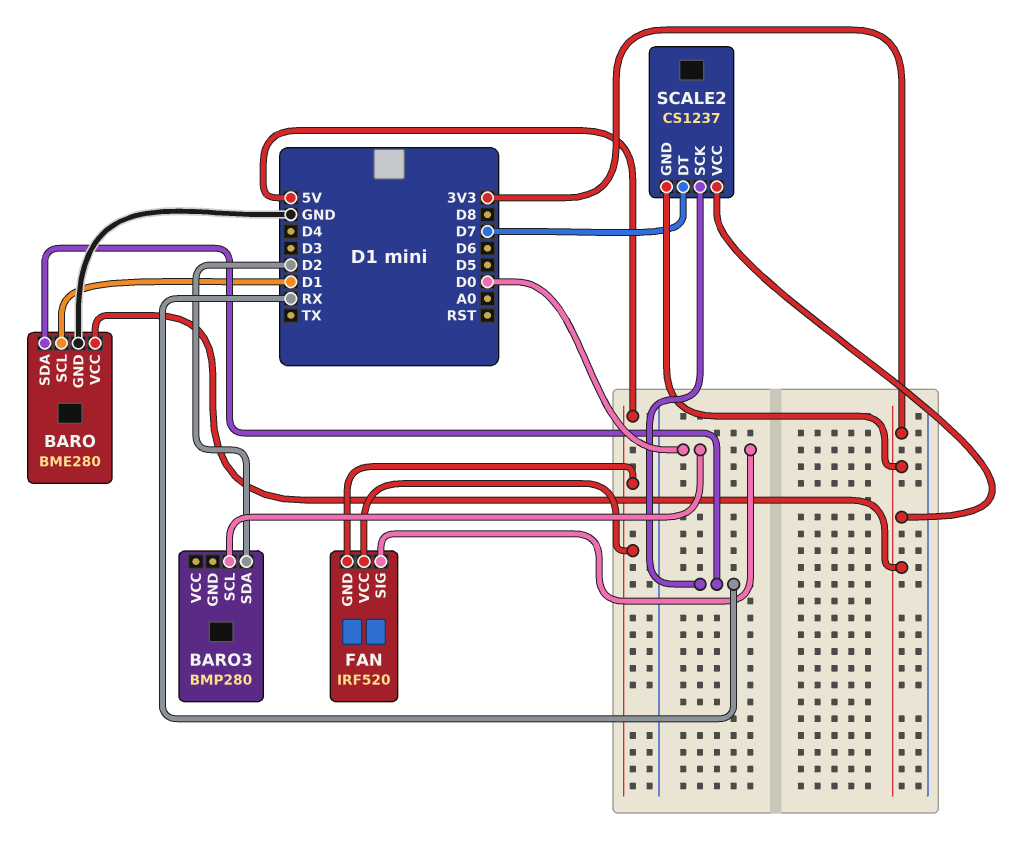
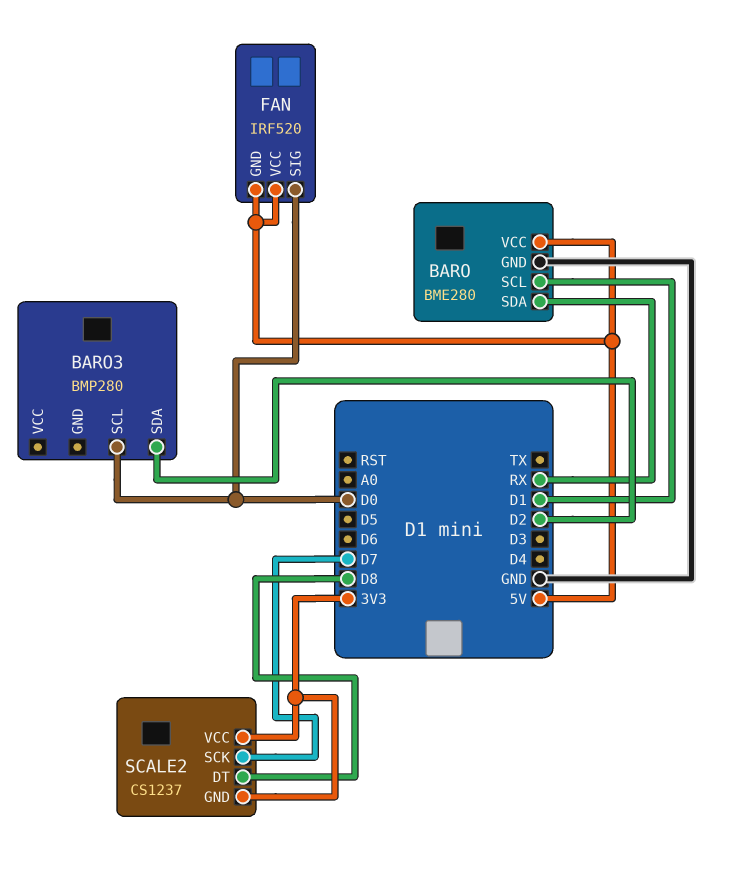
BARO pin VCC: 3V3 -> 5V
SCALE2 pin DT: D7 -> D8
SCALE2 pin SCK: RX -> D7

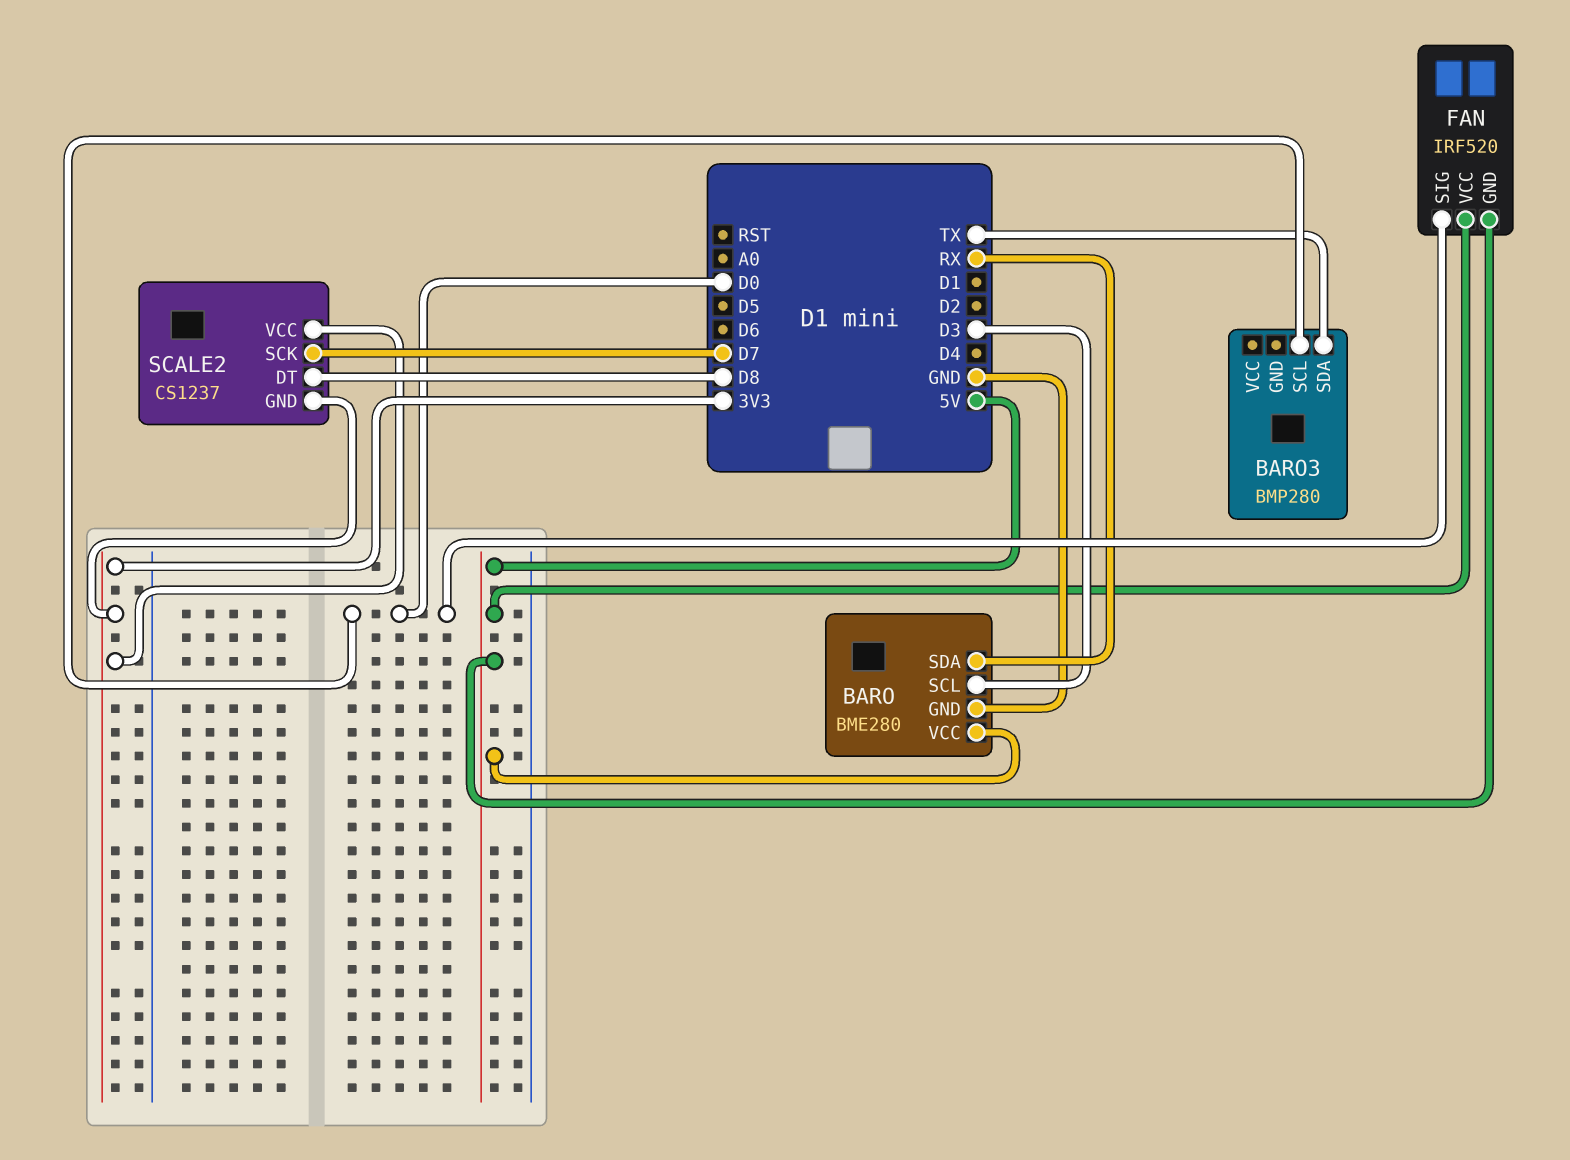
BARO pin SCL: D1 -> D3
BARO3 pin SDA: D2 -> TX

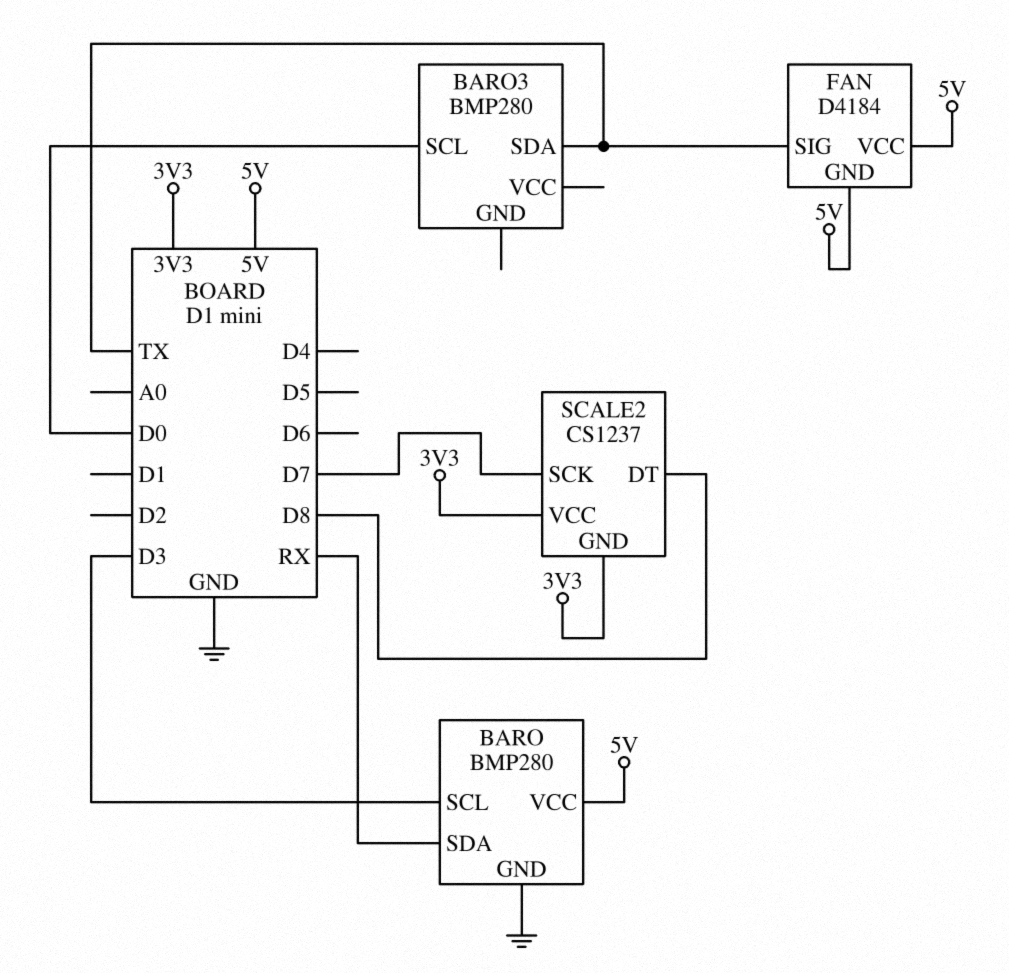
BARO: BME280 -> BMP280
FAN: IRF520 -> D4184
FAN pin SIG: D0 -> TX

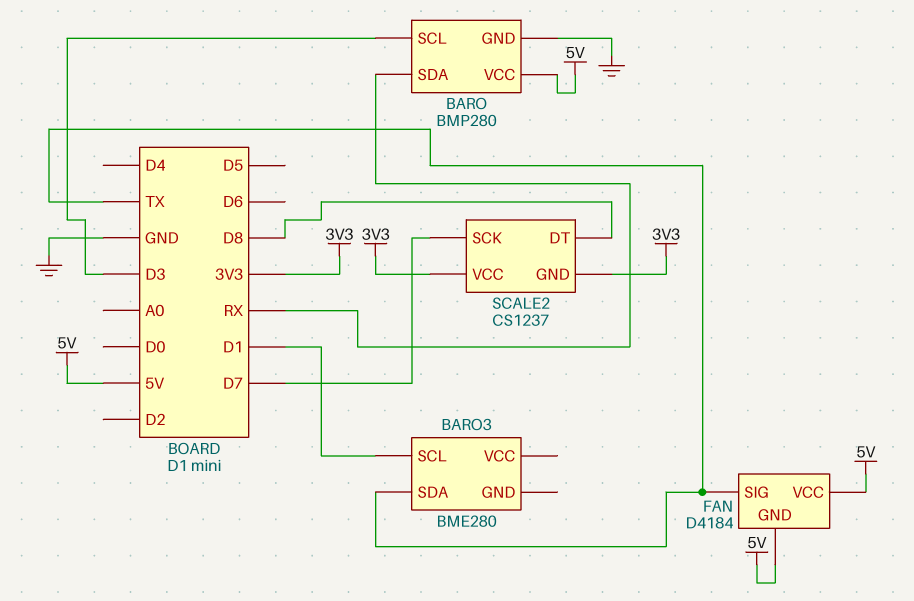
BARO3: BMP280 -> BME280
BARO3 pin SCL: D0 -> D1

